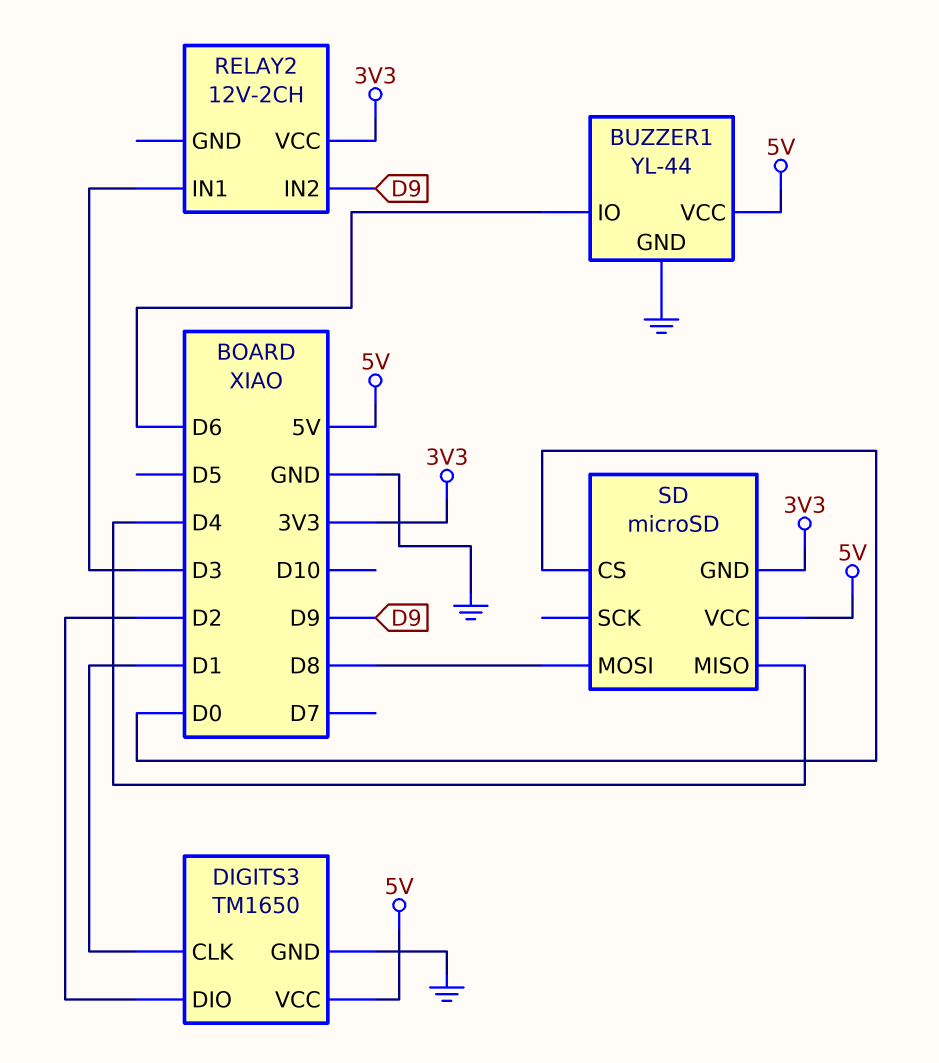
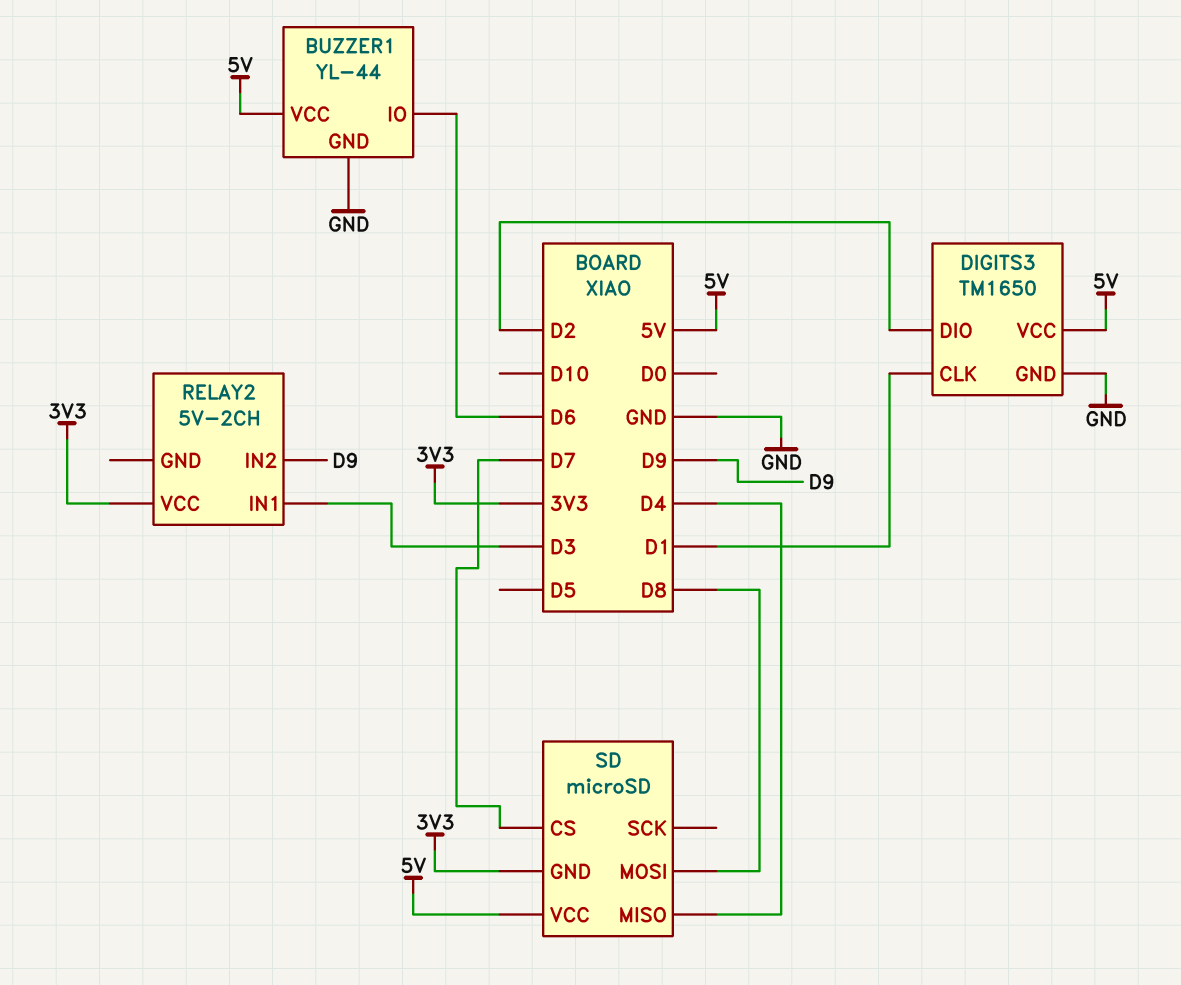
RELAY2: 12V-2CH -> 5V-2CH
SD pin CS: D0 -> D7

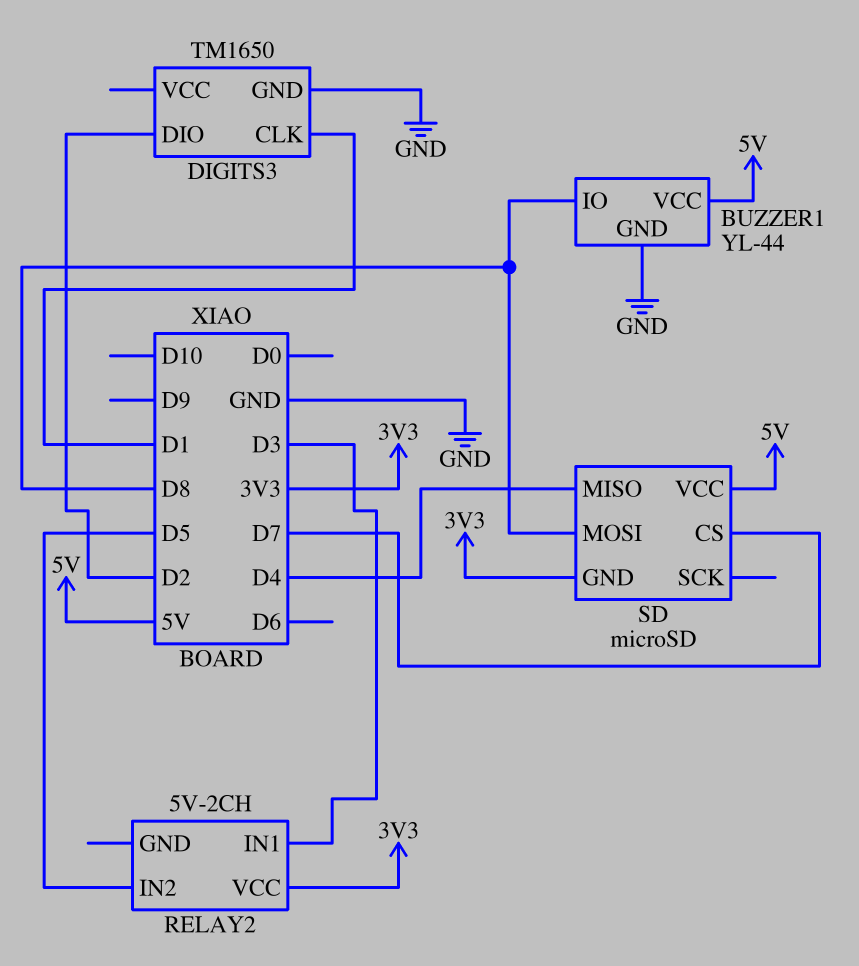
BUZZER1 pin IO: D6 -> D8
DIGITS3 pin VCC: 5V -> none
RELAY2 pin IN2: D9 -> D5

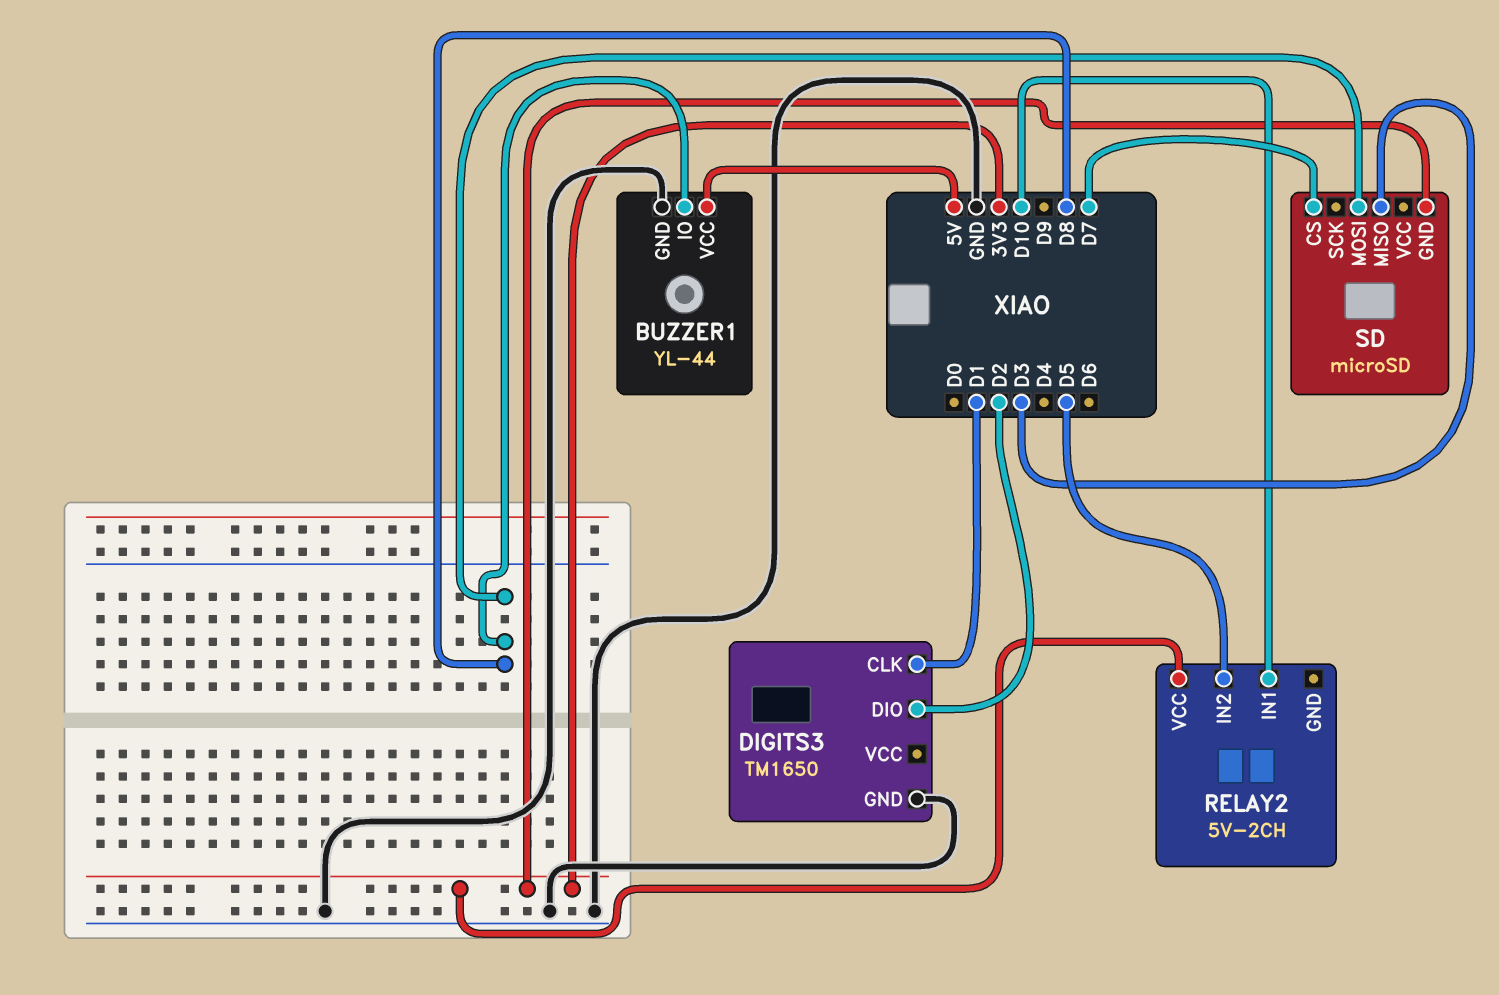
RELAY2 pin IN1: D3 -> D10
SD pin MISO: D4 -> D3
SD pin VCC: 5V -> none

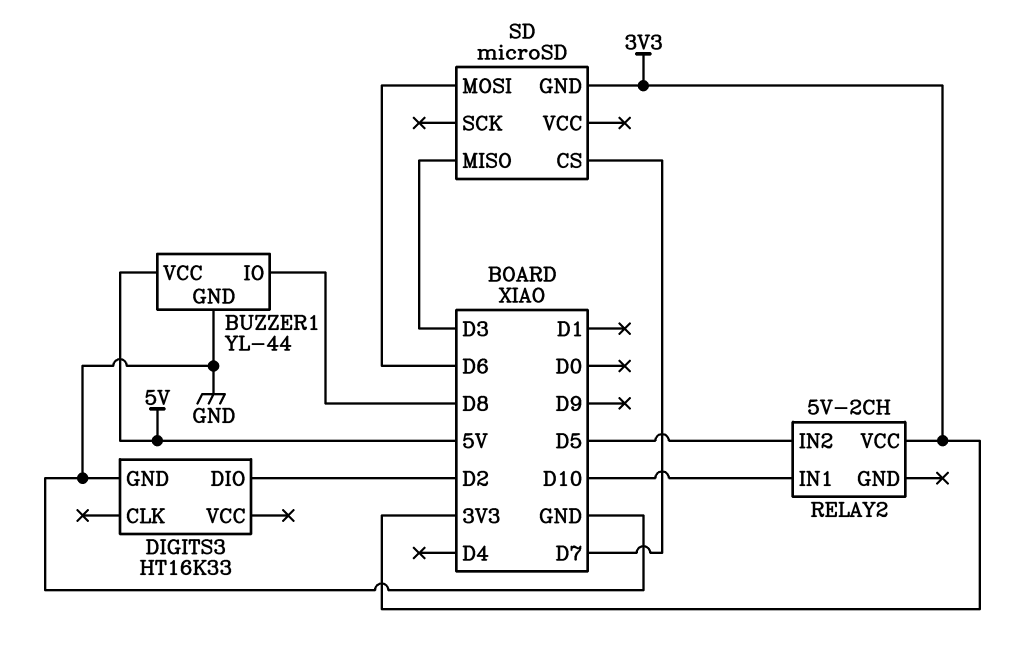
DIGITS3: TM1650 -> HT16K33
DIGITS3 pin CLK: D1 -> none
SD pin MOSI: D8 -> D6

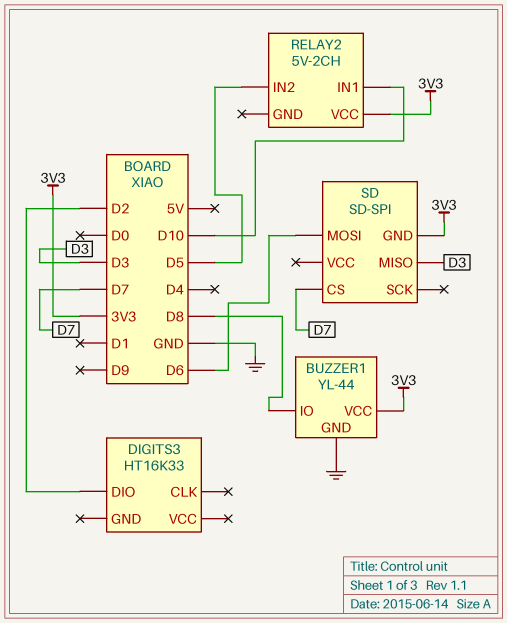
BUZZER1 pin VCC: 5V -> 3V3
DIGITS3 pin GND: GND -> none
SD: microSD -> SD-SPI

